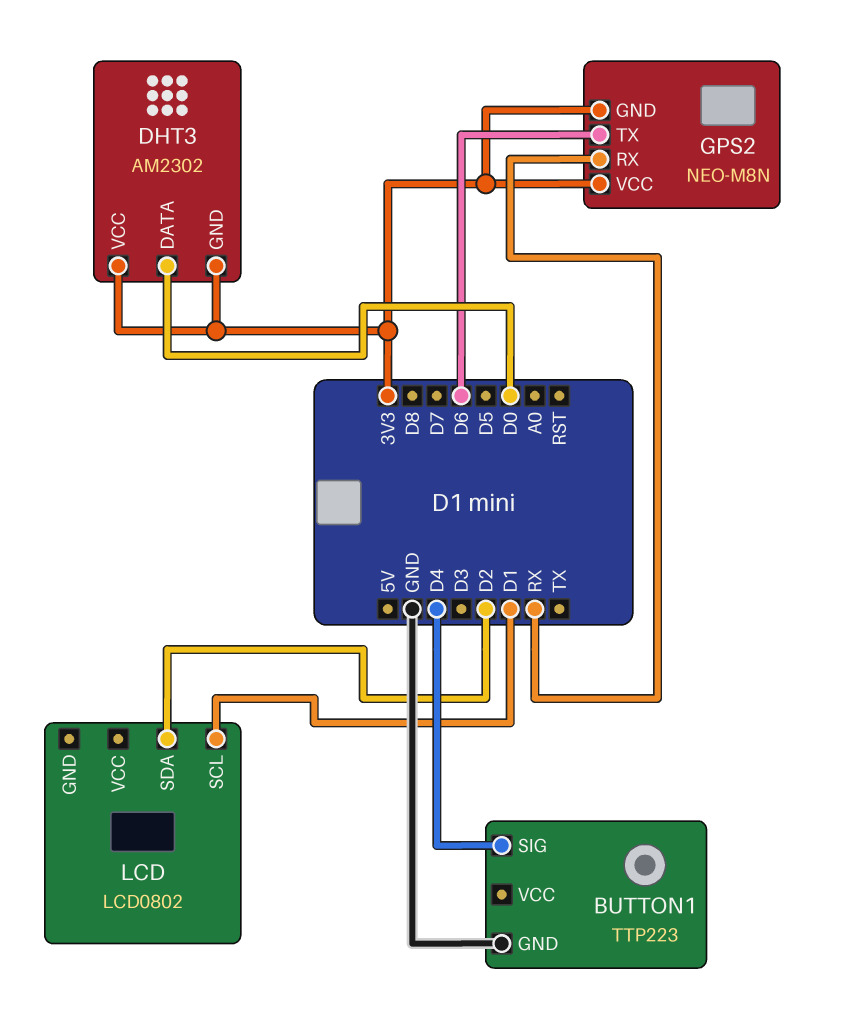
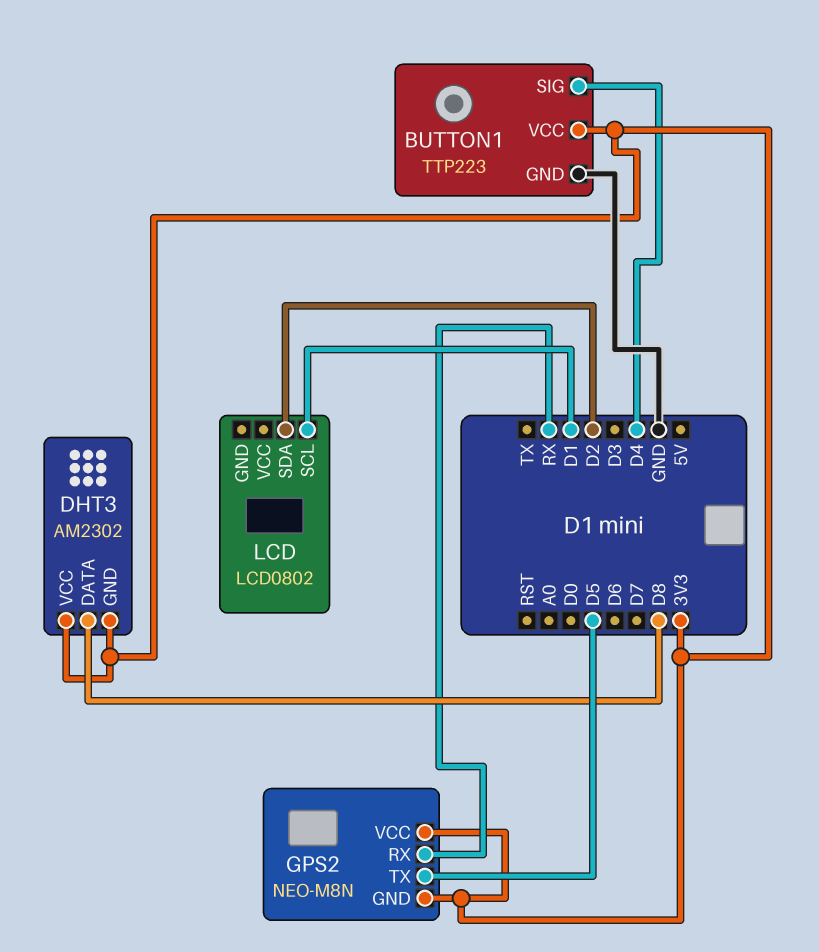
BUTTON1 pin VCC: none -> 3V3
DHT3 pin DATA: D0 -> D8
GPS2 pin TX: D6 -> D5

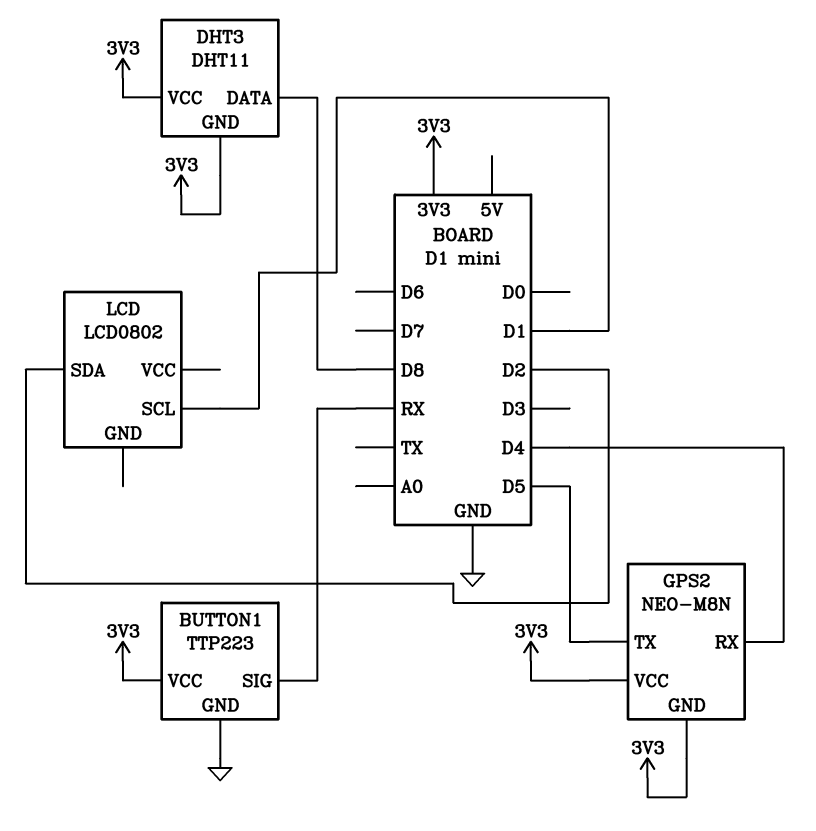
BUTTON1 pin SIG: D4 -> RX
DHT3: AM2302 -> DHT11
GPS2 pin RX: RX -> D4

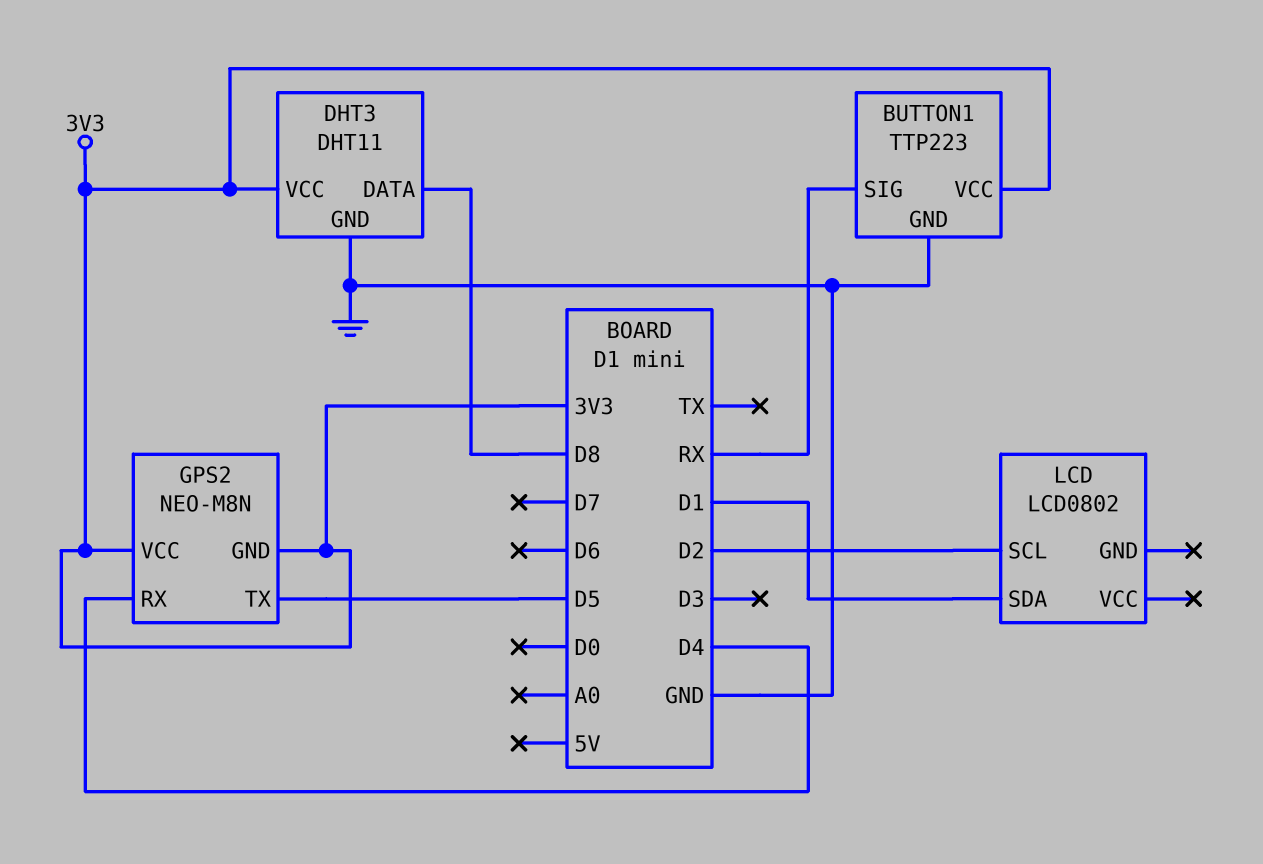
DHT3 pin GND: 3V3 -> GND
LCD pin SCL: D1 -> D2
LCD pin SDA: D2 -> D1

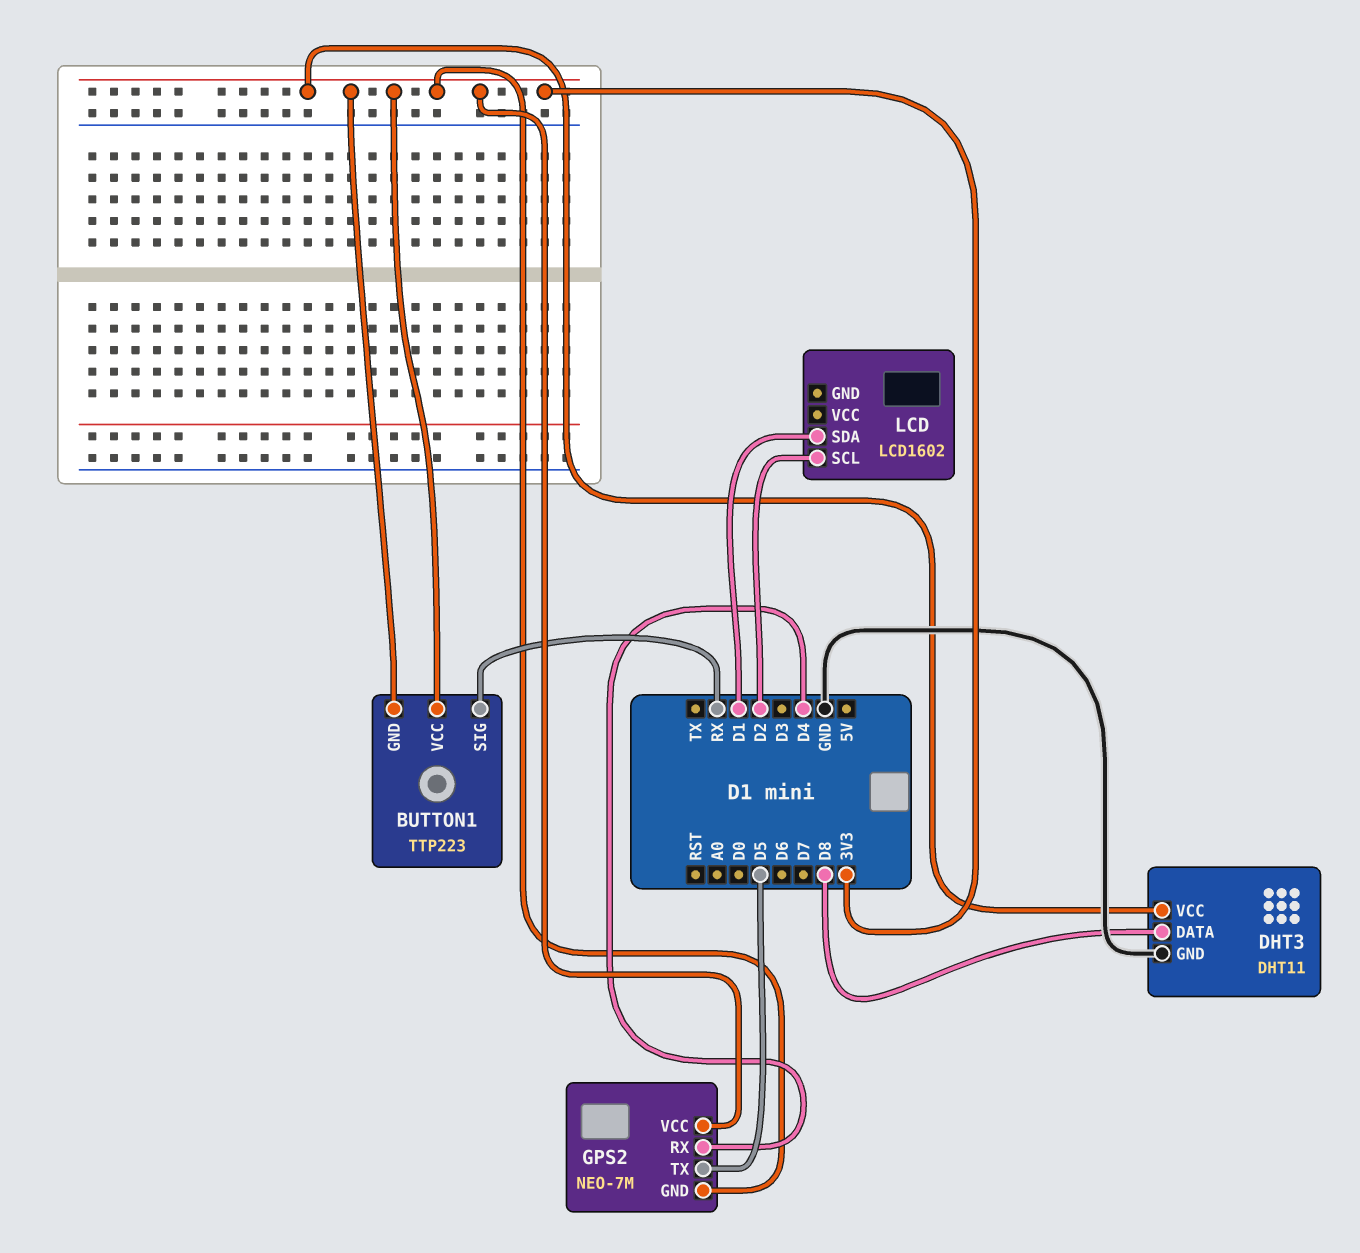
BUTTON1 pin GND: GND -> 3V3
GPS2: NEO-M8N -> NEO-7M
LCD: LCD0802 -> LCD1602

